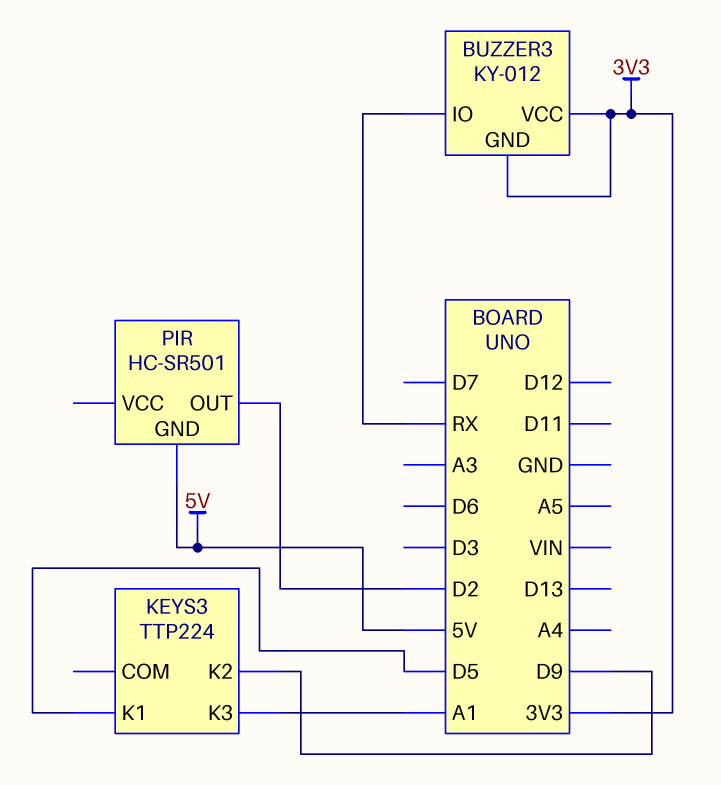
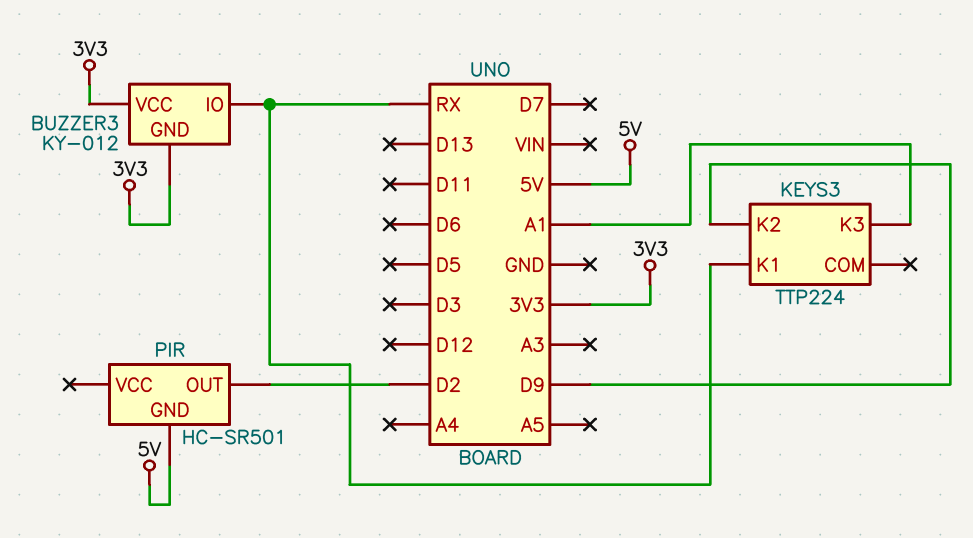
KEYS3 pin K1: D5 -> RX

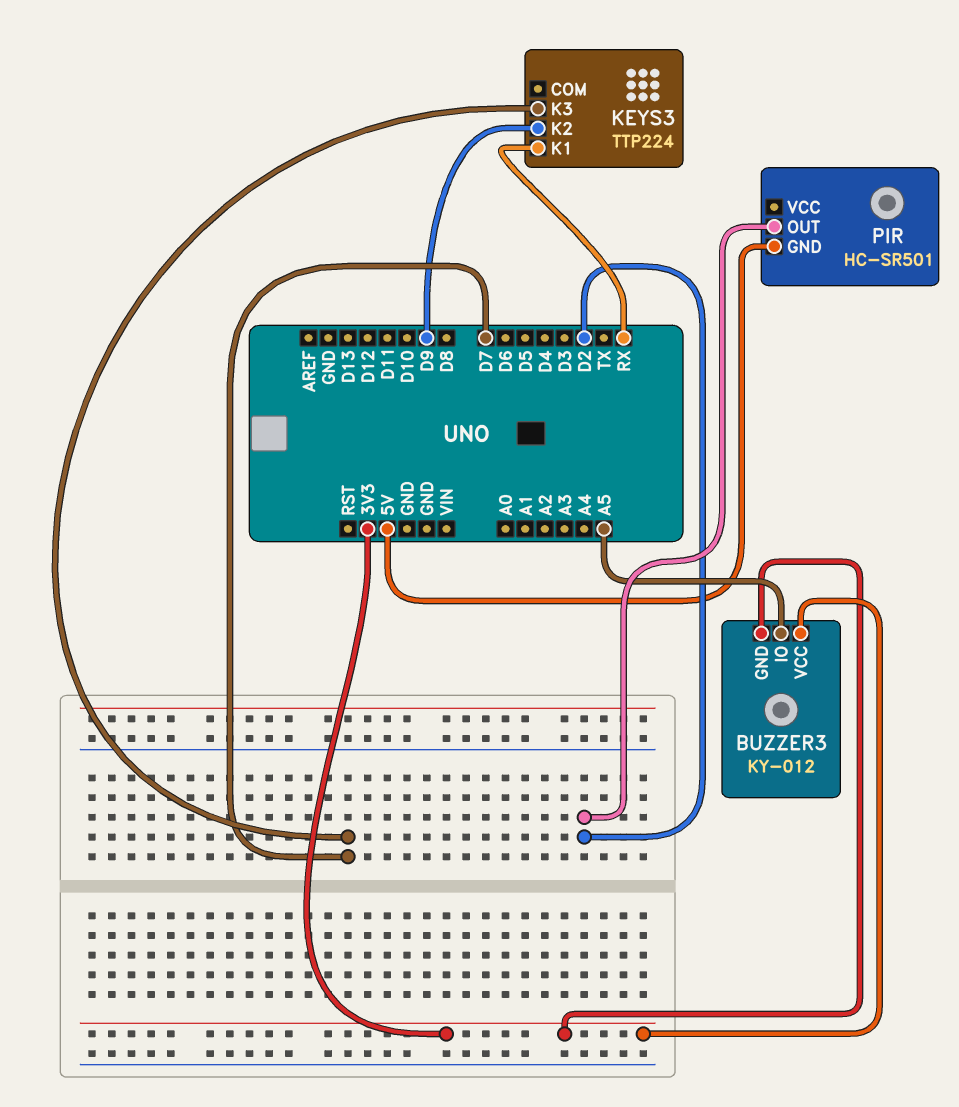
BUZZER3 pin IO: RX -> A5
KEYS3 pin K3: A1 -> D7

